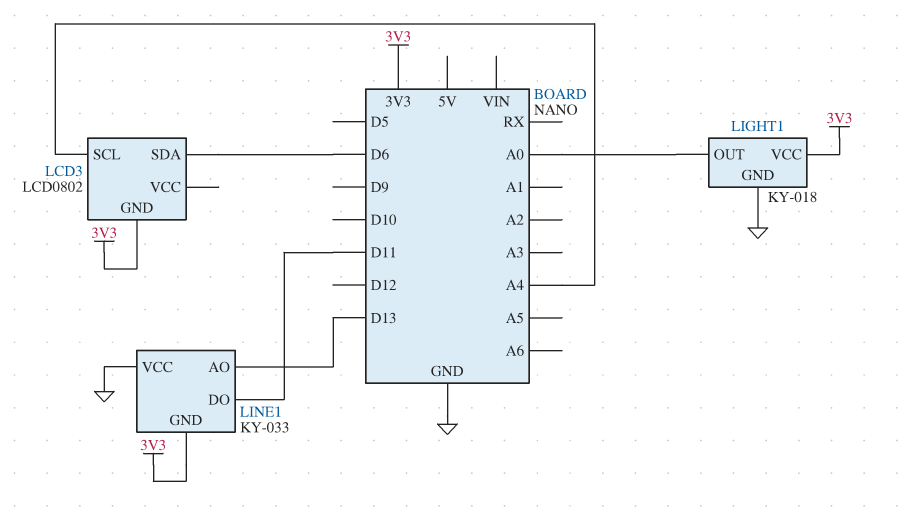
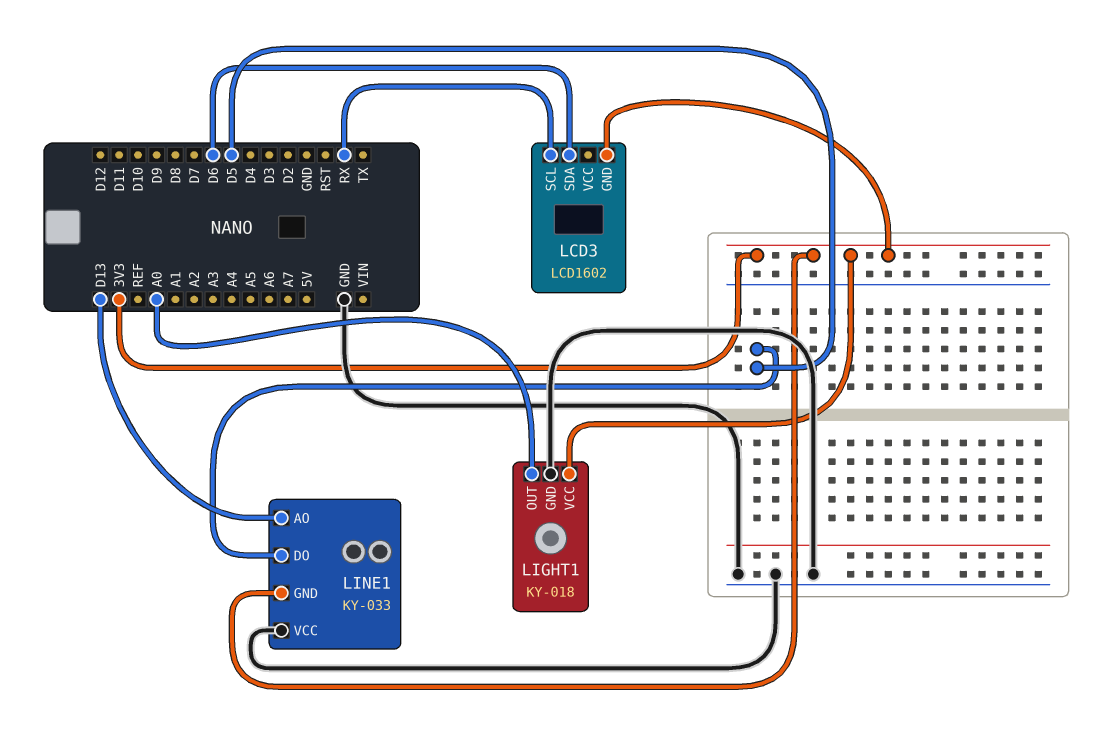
LCD3: LCD0802 -> LCD1602
LCD3 pin SCL: A4 -> RX
LINE1 pin DO: D11 -> D5

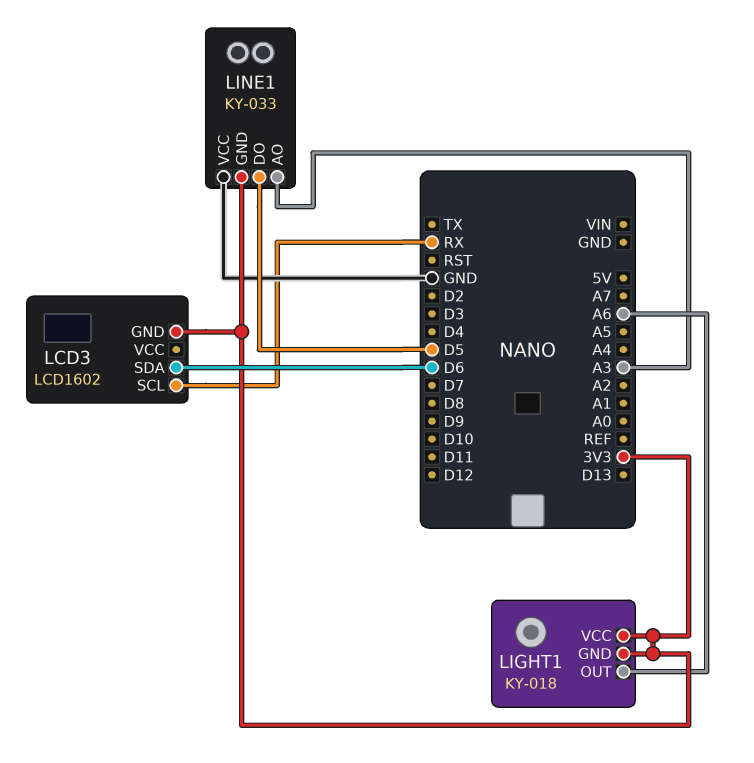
LIGHT1 pin GND: GND -> 3V3
LIGHT1 pin OUT: A0 -> A6
LINE1 pin AO: D13 -> A3

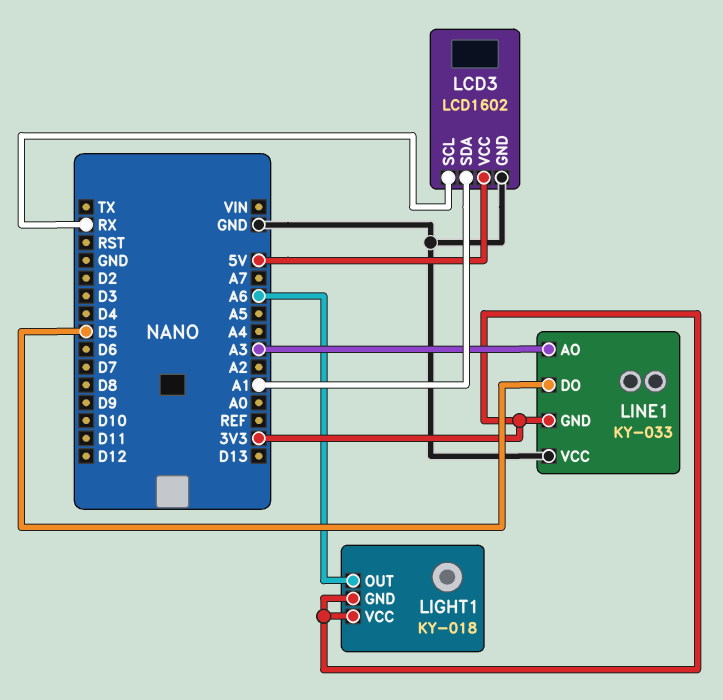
LCD3 pin GND: 3V3 -> GND
LCD3 pin SDA: D6 -> A1
LCD3 pin VCC: none -> 5V

